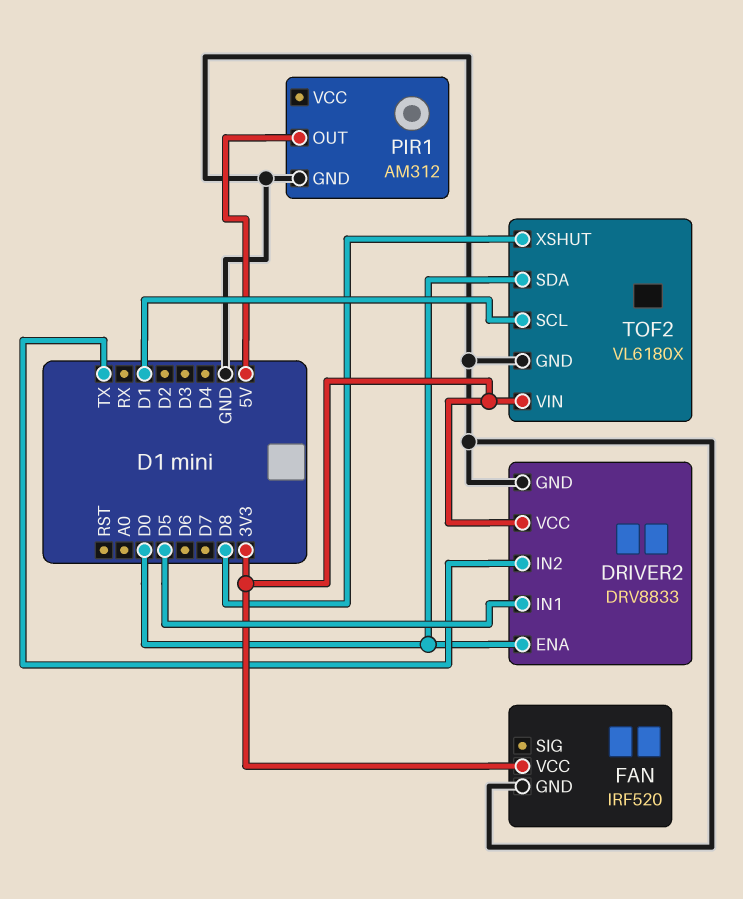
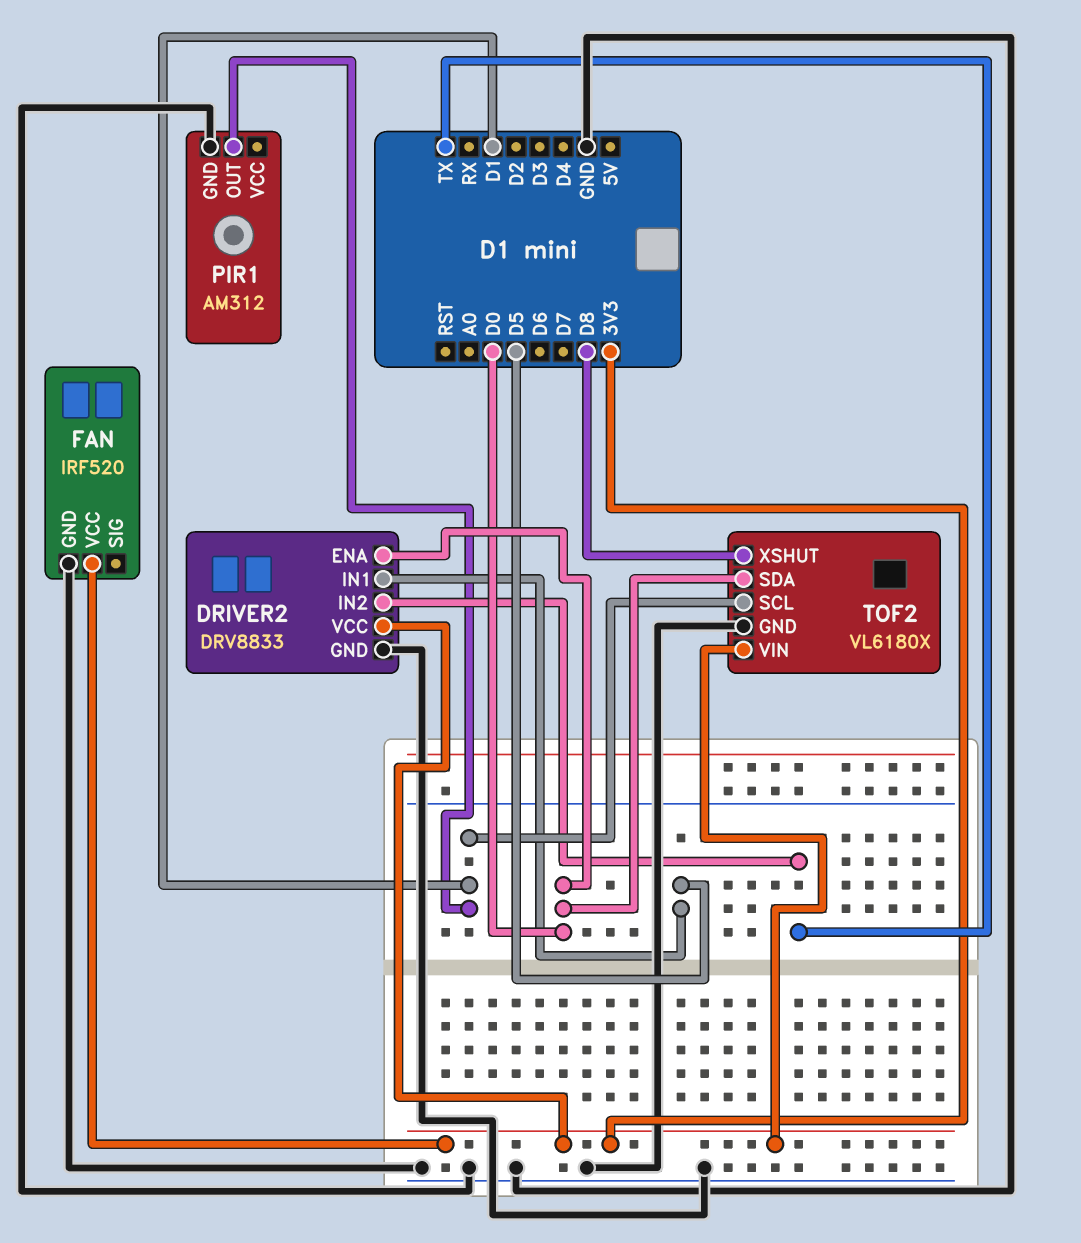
PIR1 pin OUT: 5V -> D1

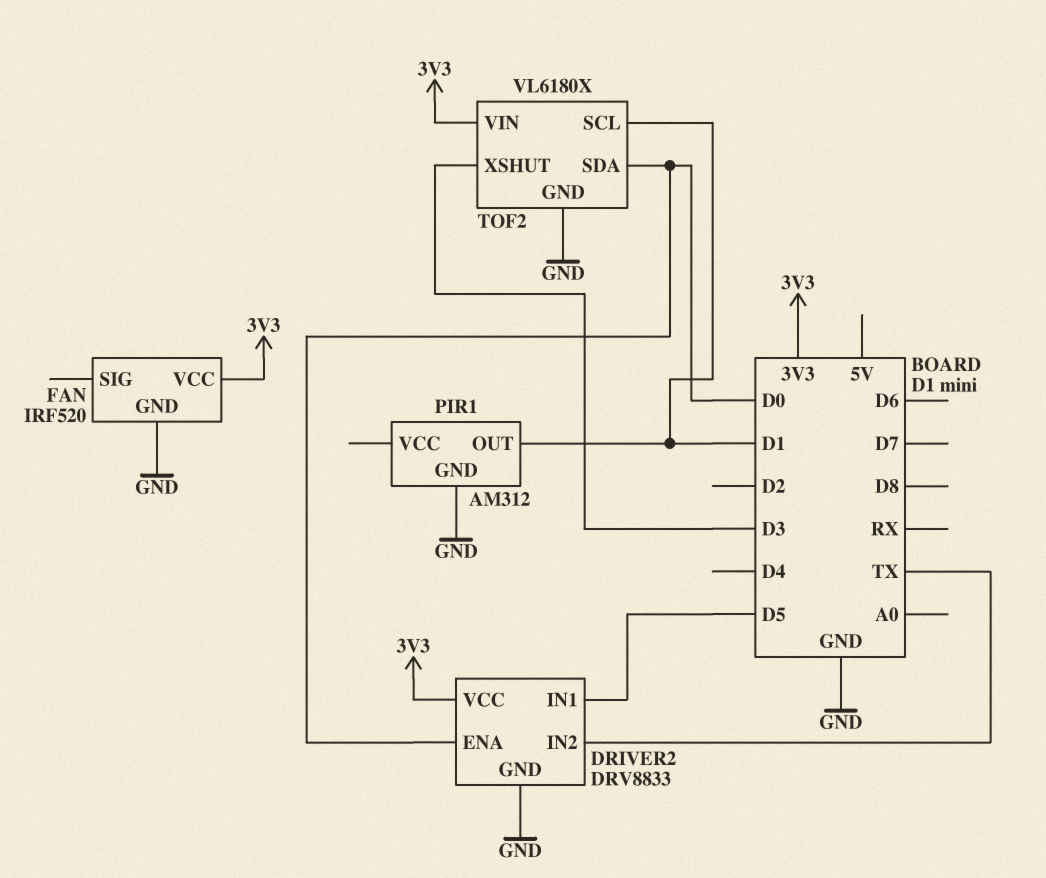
TOF2 pin XSHUT: D8 -> D3

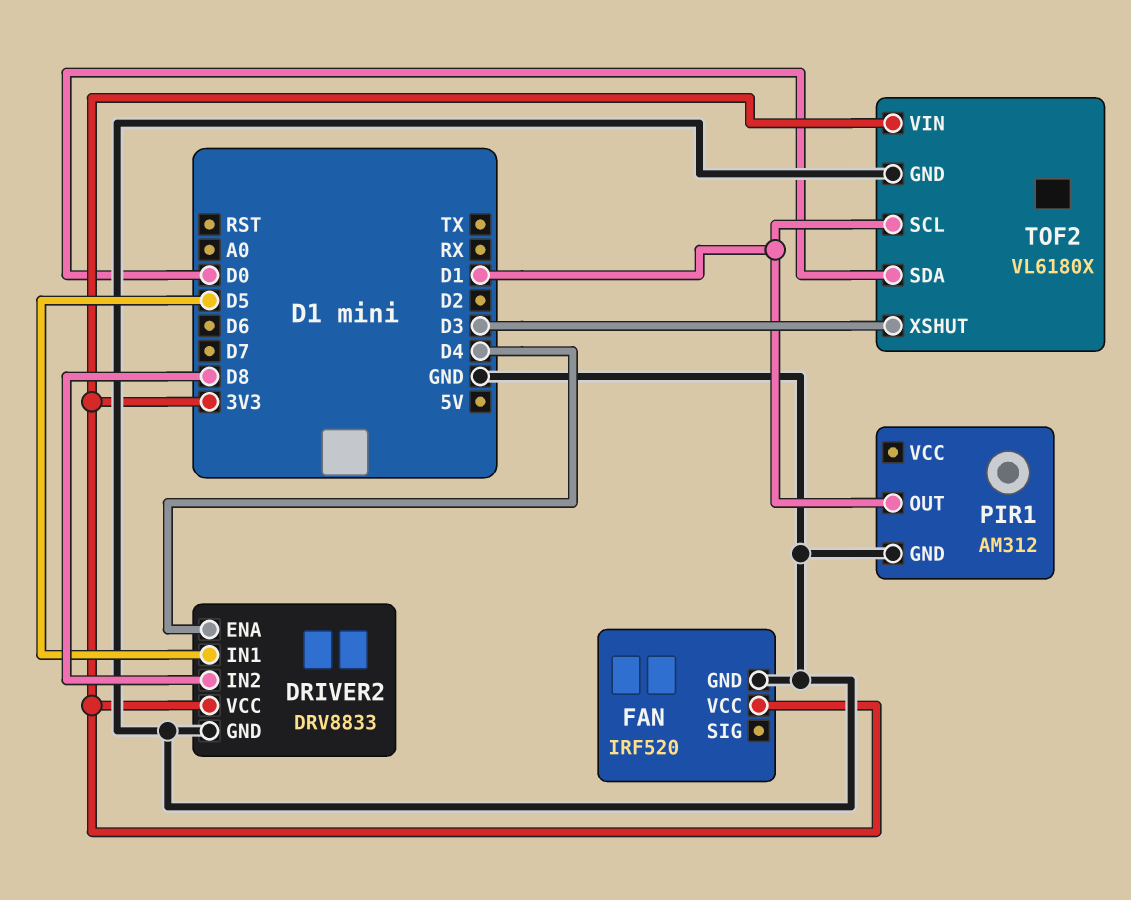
DRIVER2 pin ENA: D0 -> D4
DRIVER2 pin IN2: TX -> D8

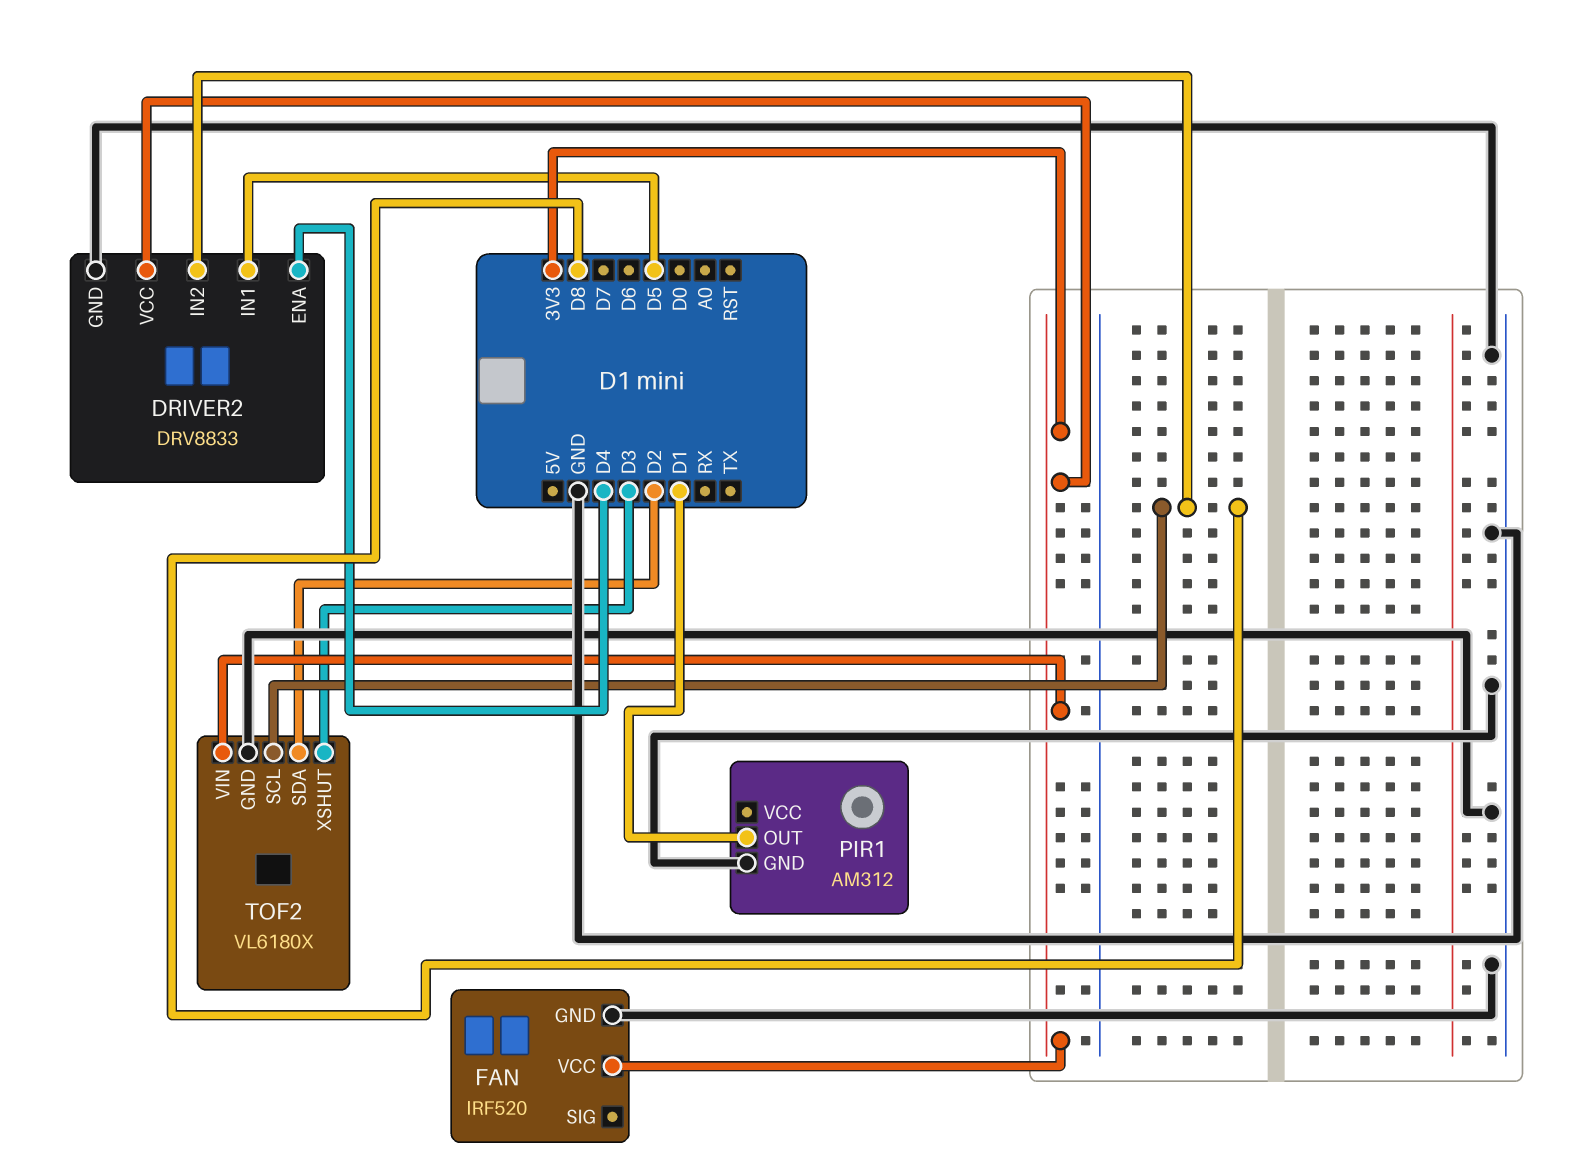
TOF2 pin SCL: D1 -> D8
TOF2 pin SDA: D0 -> D2

